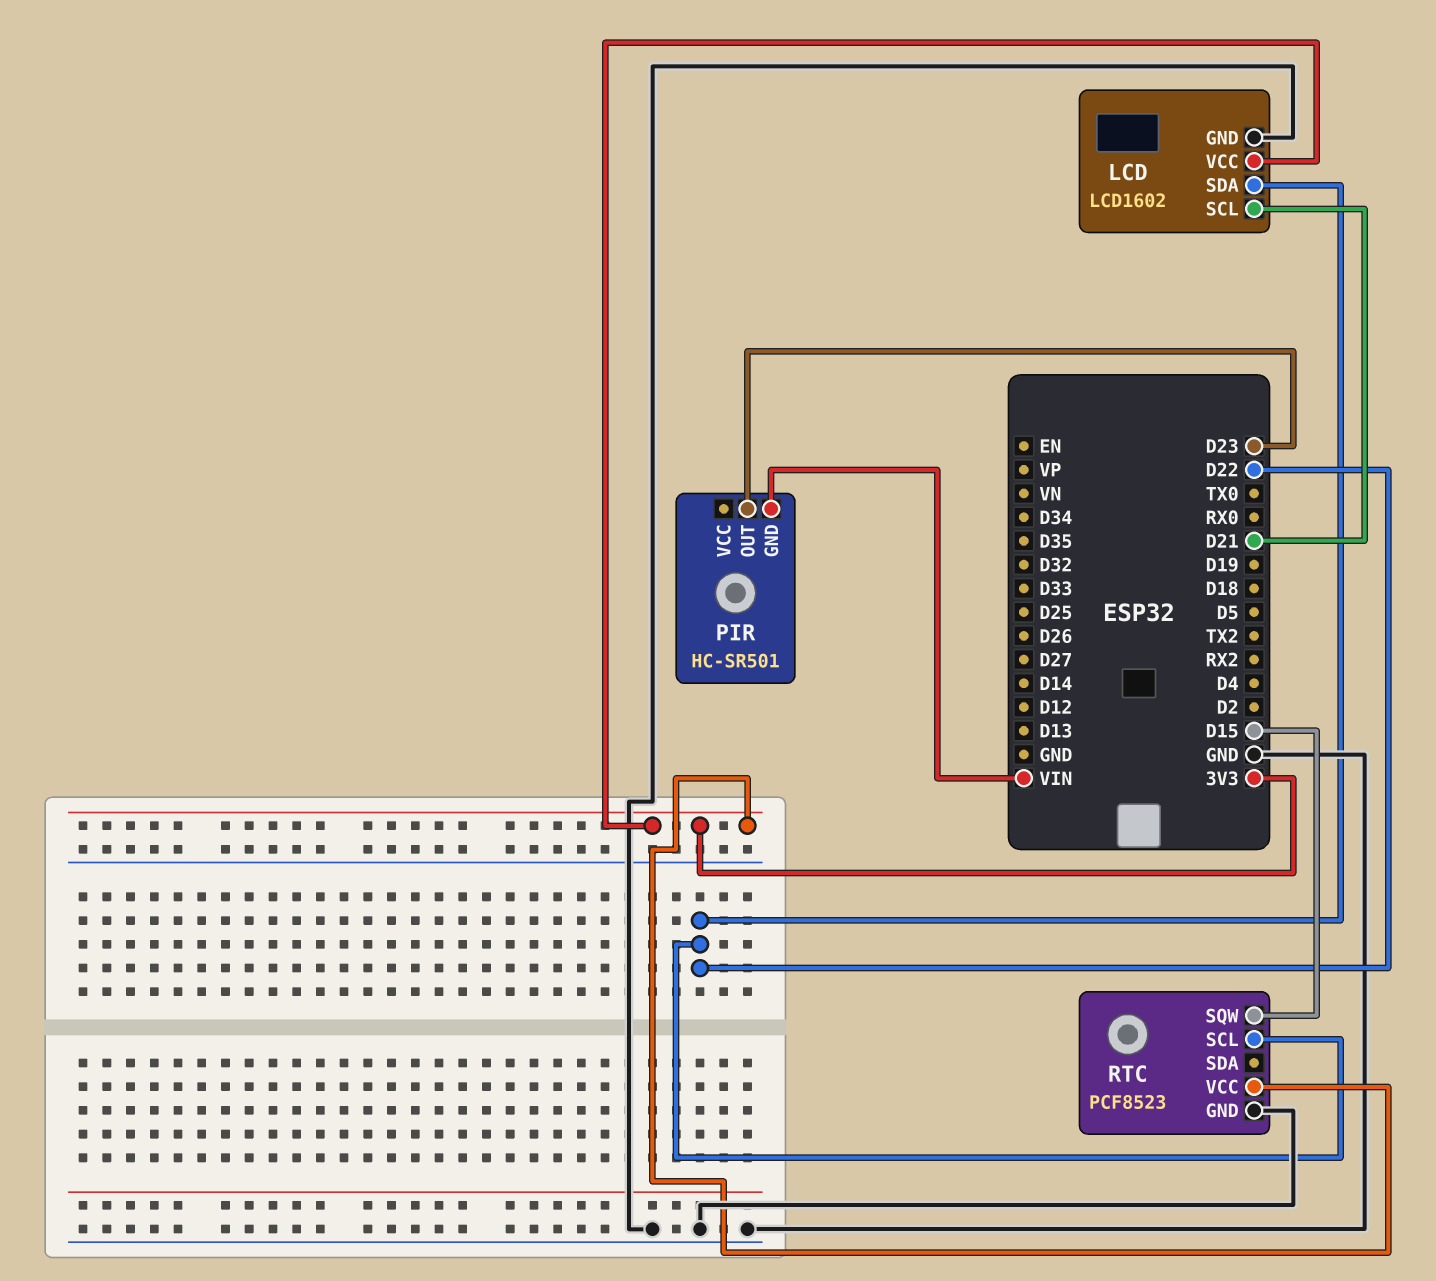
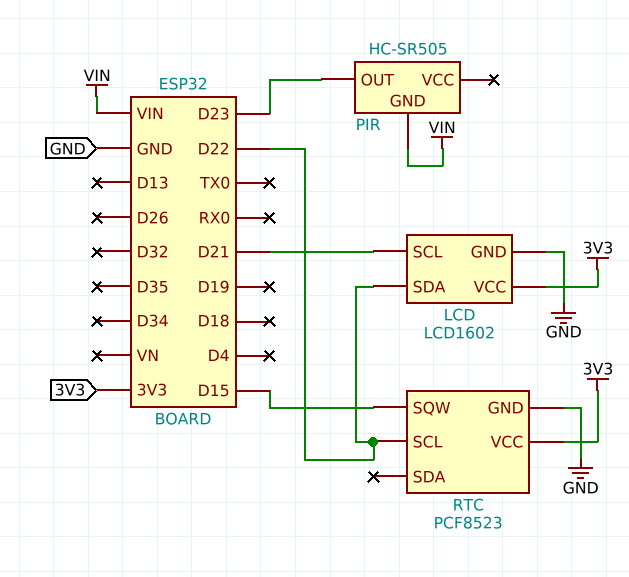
PIR: HC-SR501 -> HC-SR505

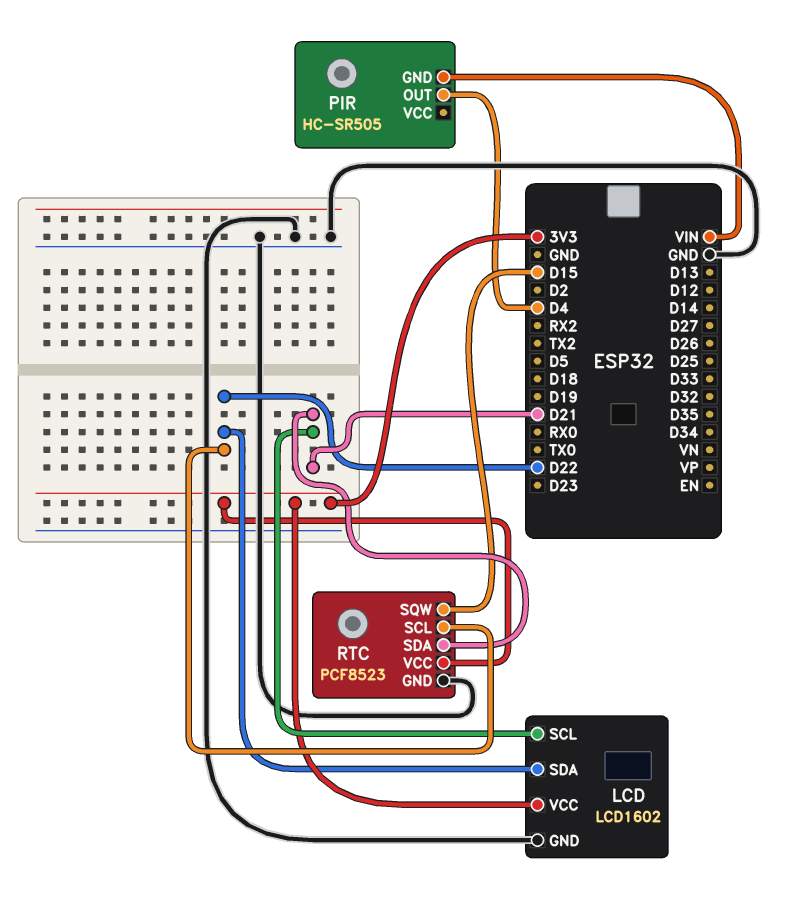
PIR pin OUT: D23 -> D4
RTC pin SDA: none -> D21

